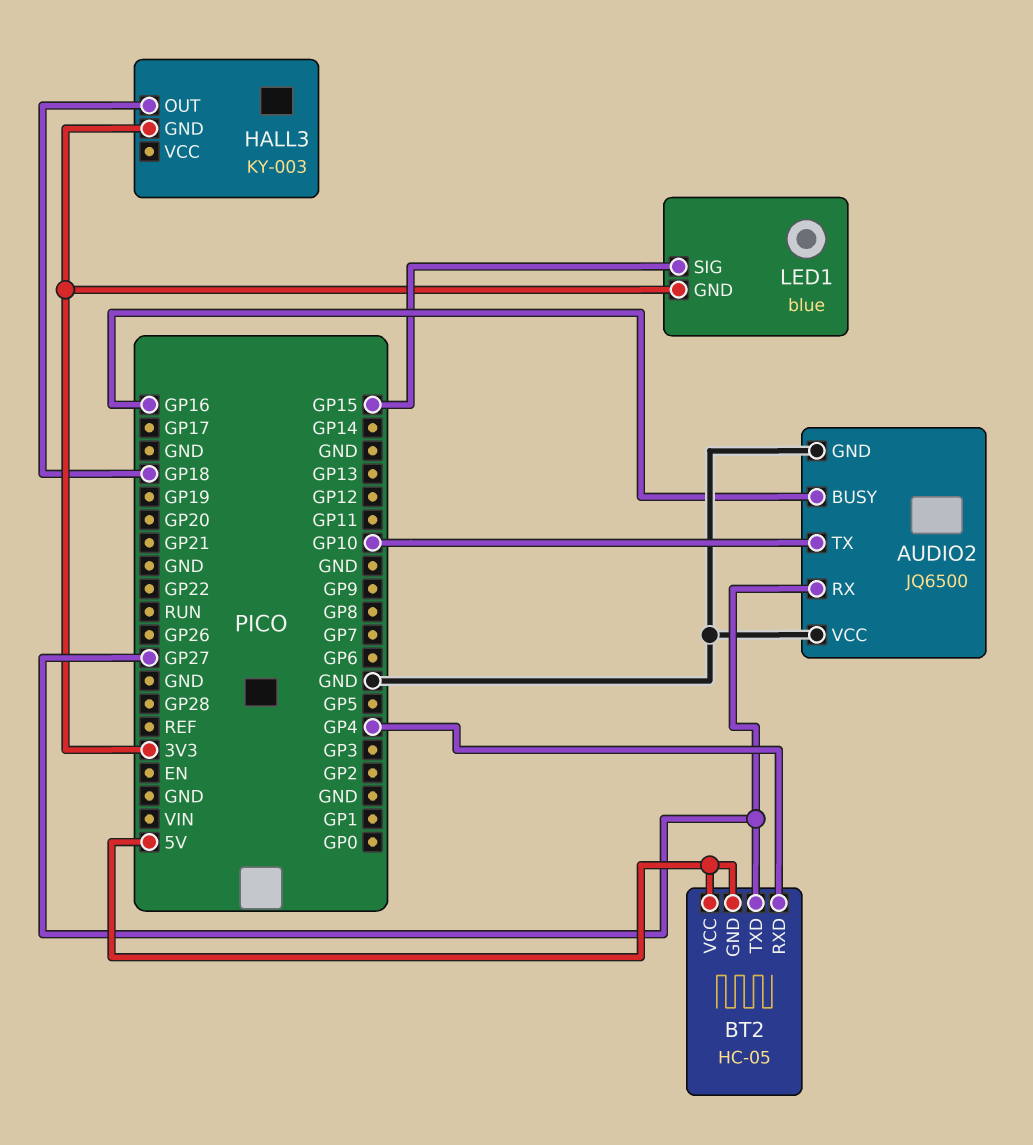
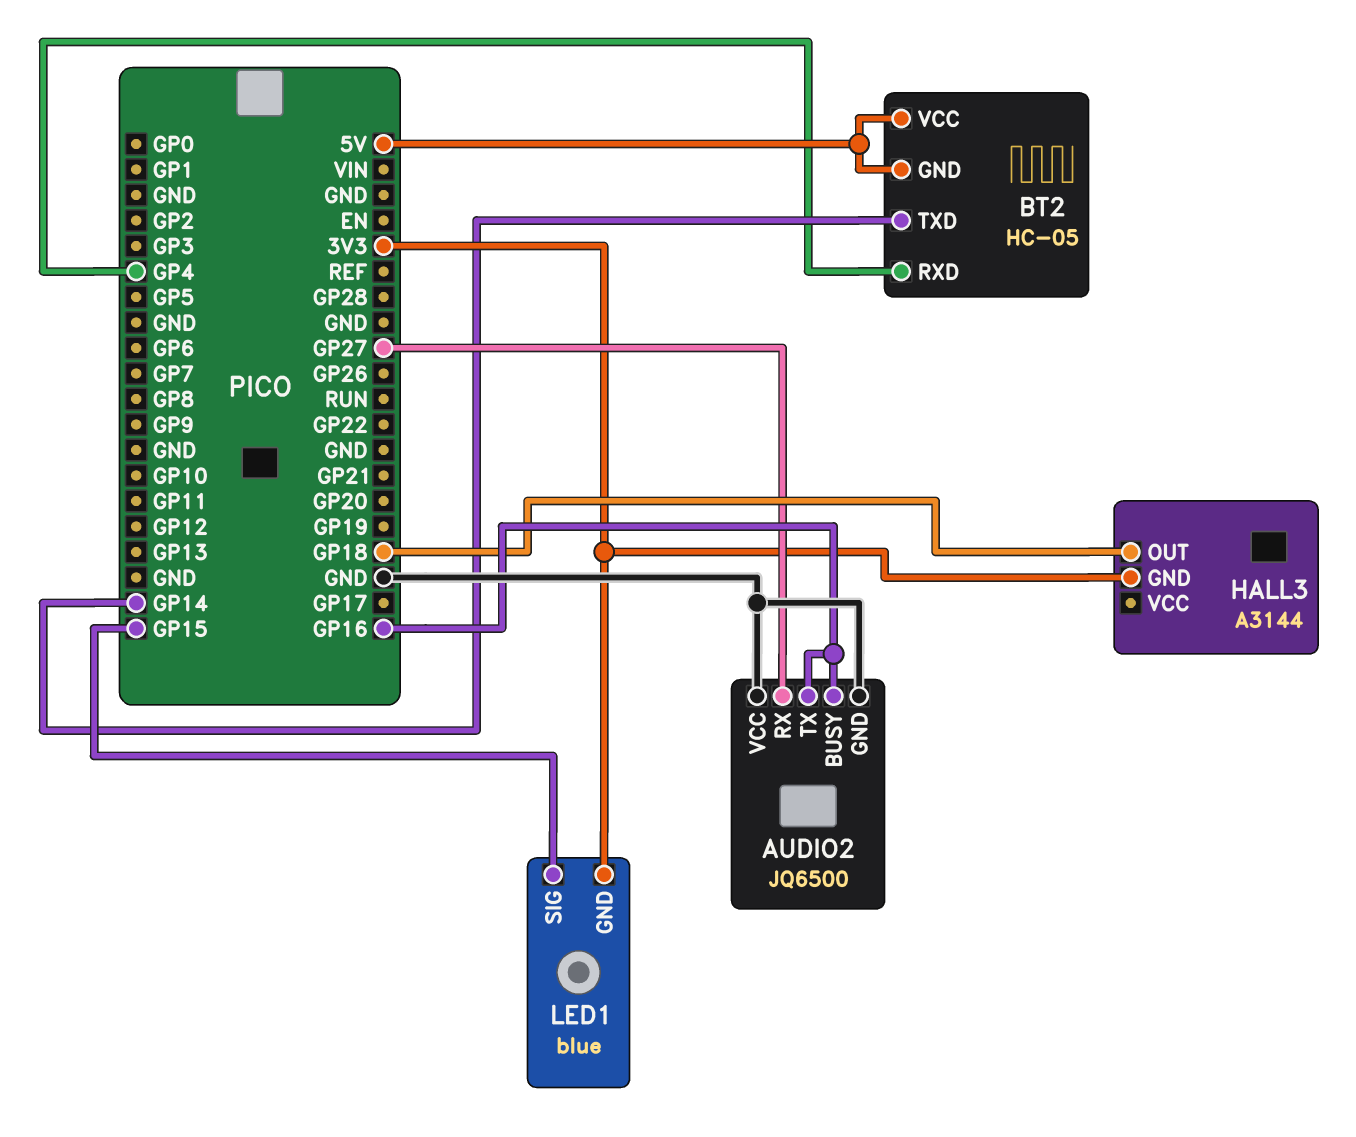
AUDIO2 pin TX: GP10 -> GP16
BT2 pin TXD: GP27 -> GP14
HALL3: KY-003 -> A3144

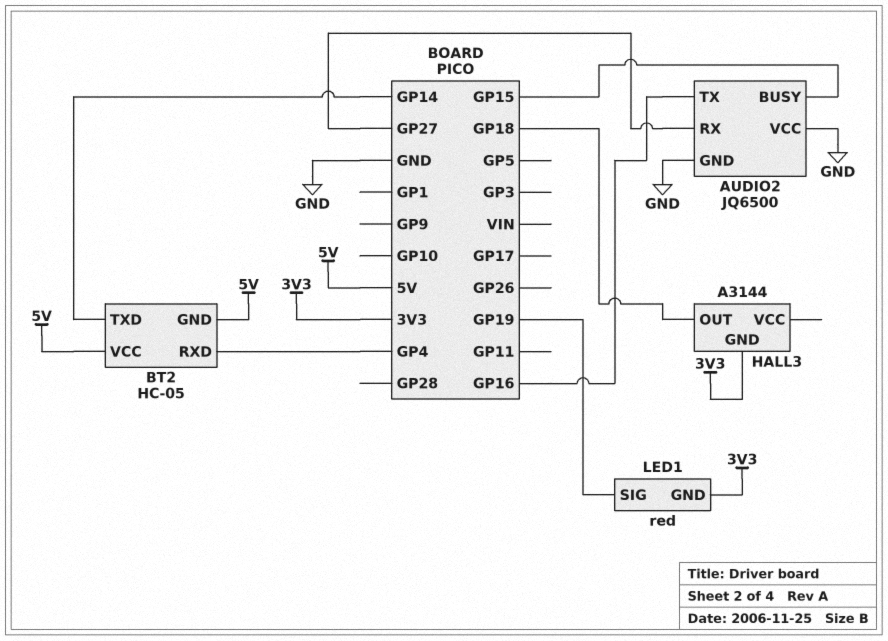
AUDIO2 pin BUSY: GP16 -> GP15
LED1: blue -> red
LED1 pin SIG: GP15 -> GP19

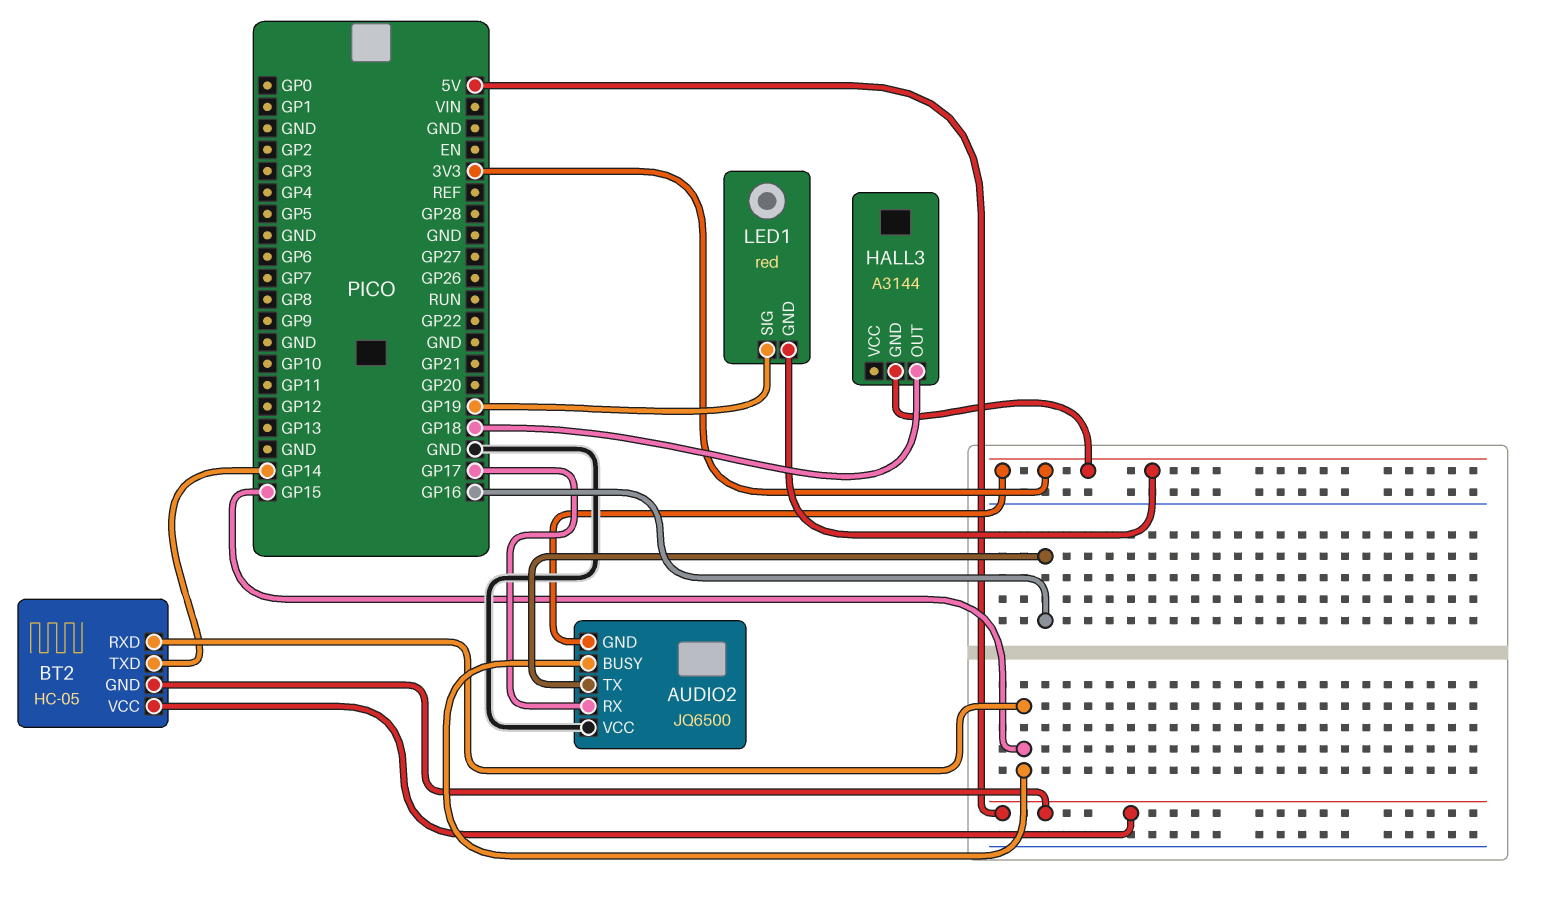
AUDIO2 pin GND: GND -> 3V3
AUDIO2 pin RX: GP27 -> GP17
BT2 pin RXD: GP4 -> GP15

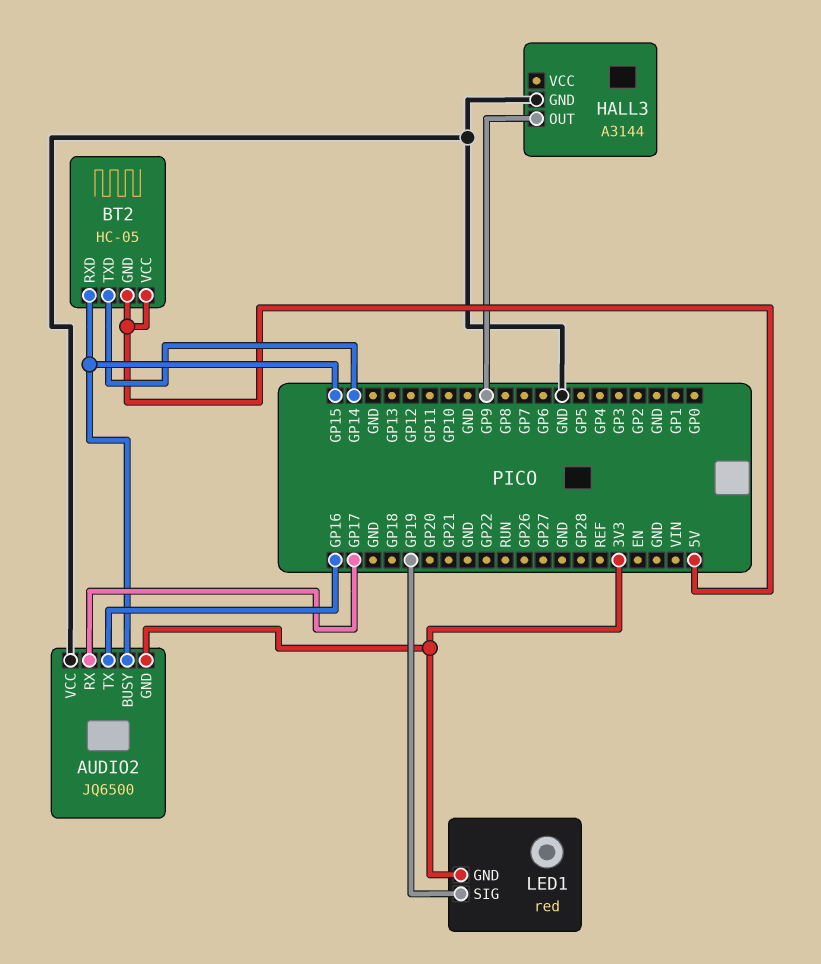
HALL3 pin GND: 3V3 -> GND
HALL3 pin OUT: GP18 -> GP9

